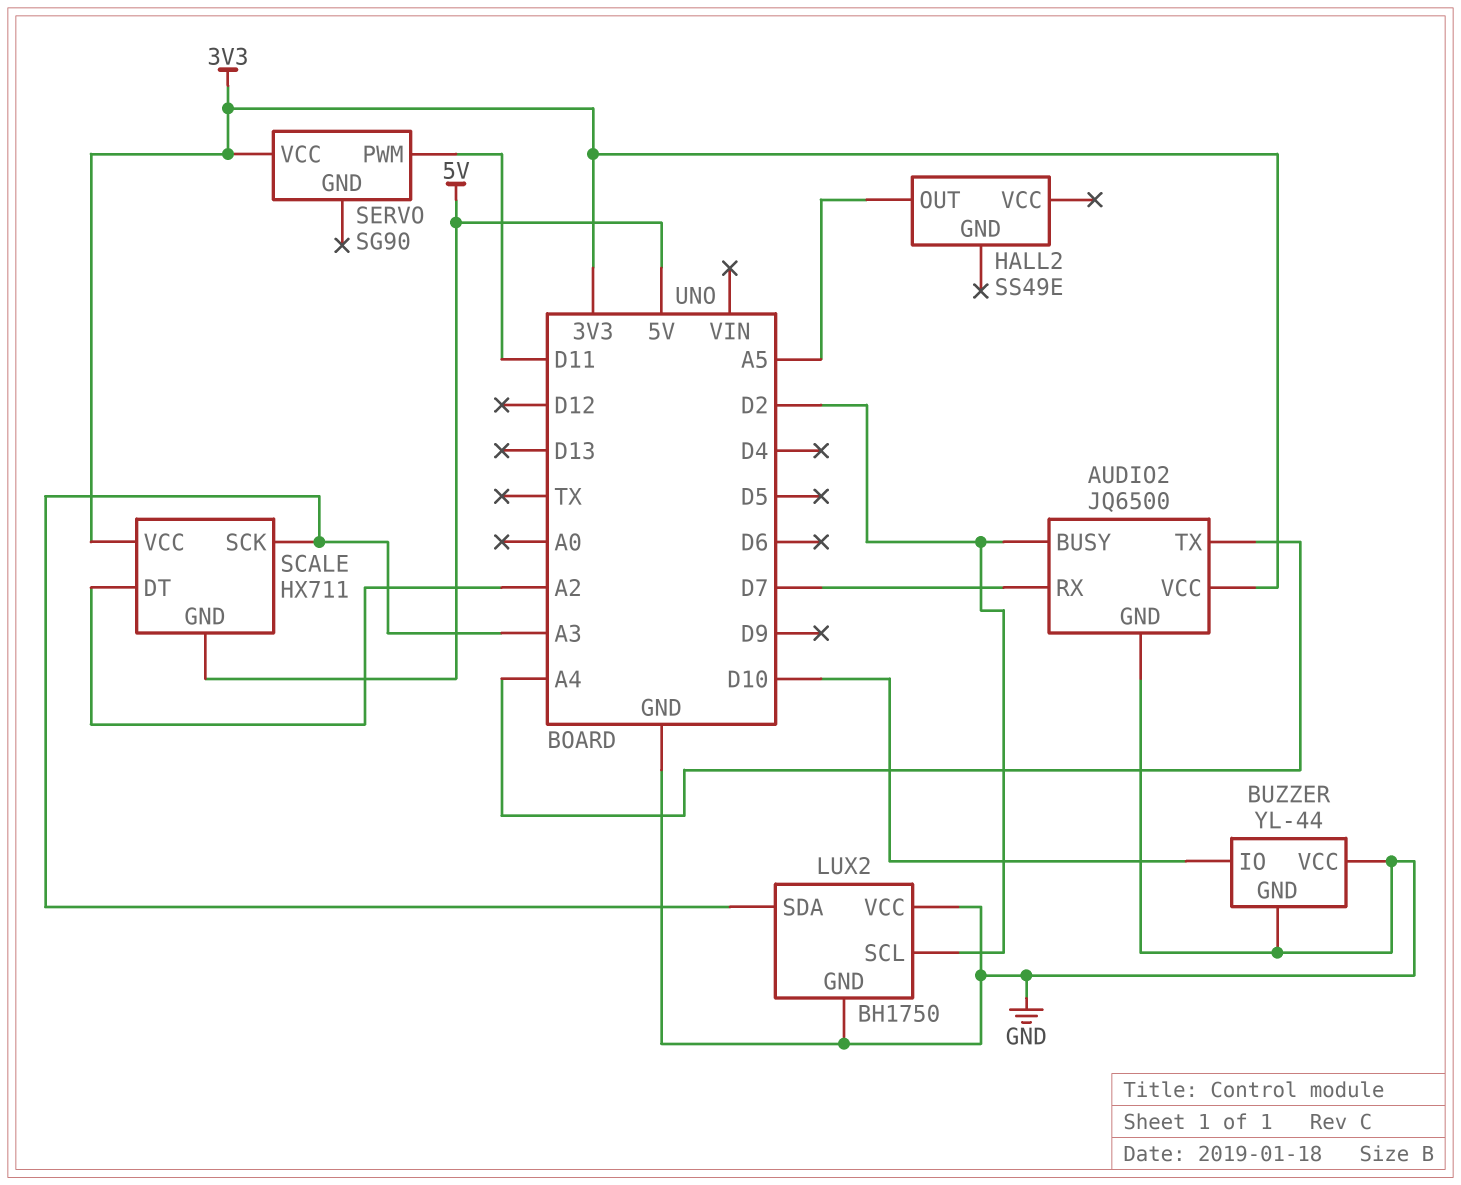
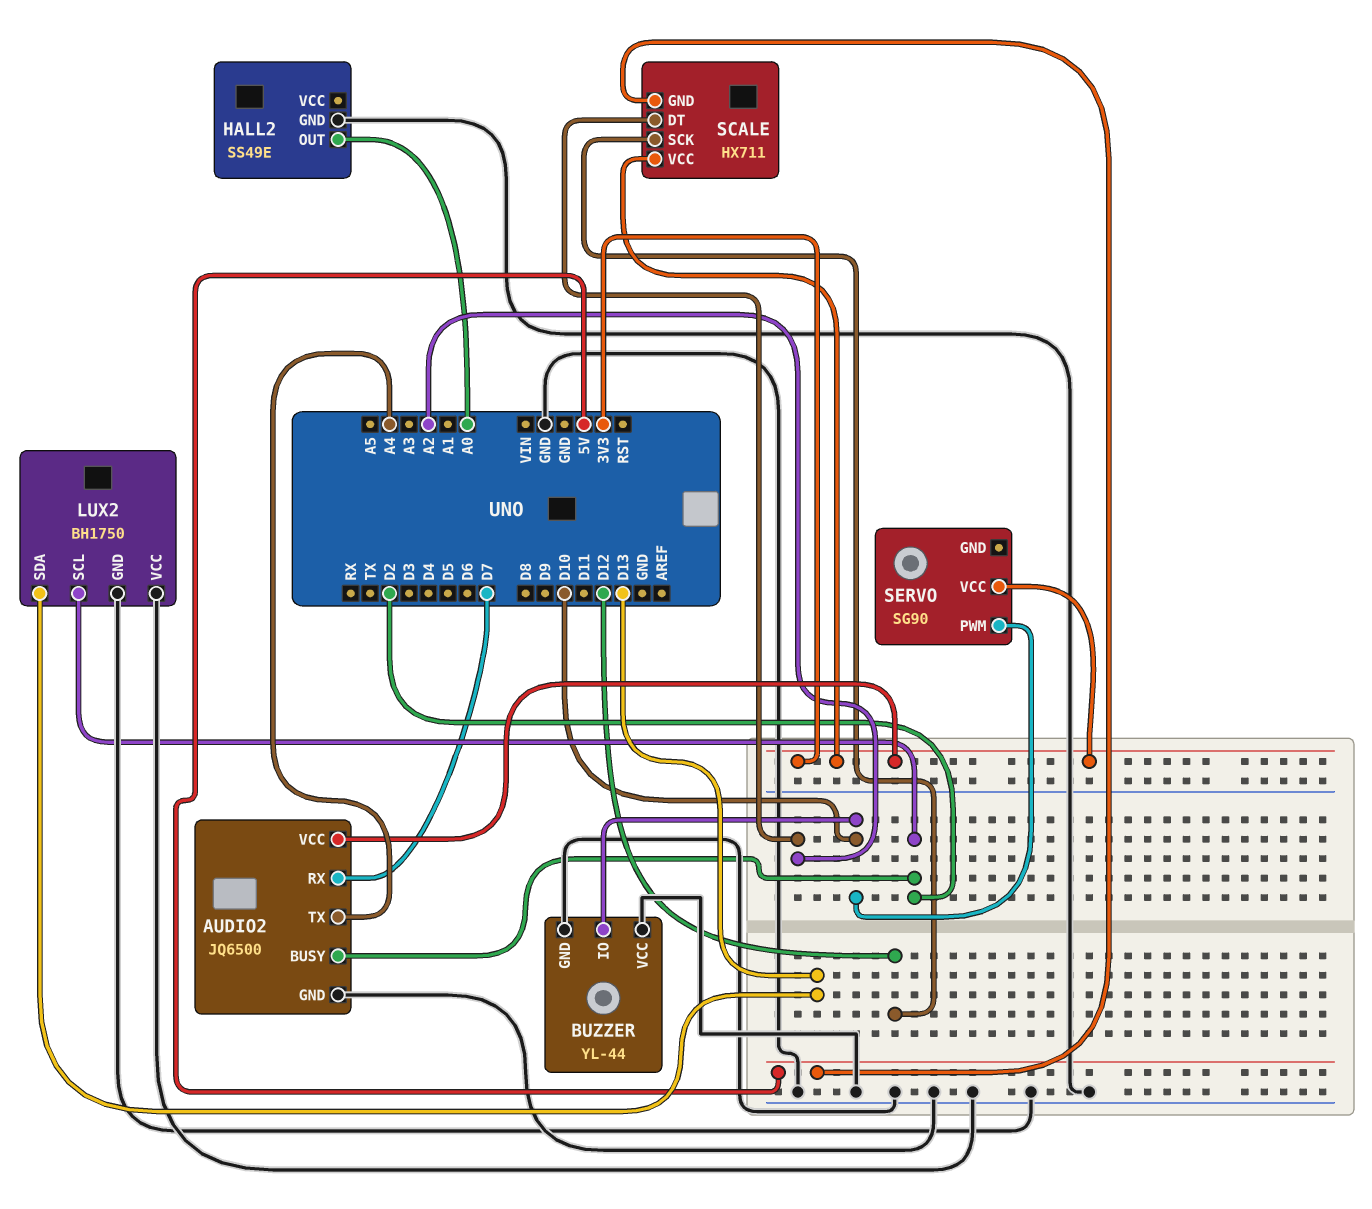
HALL2 pin GND: none -> GND
HALL2 pin OUT: A5 -> A0
LUX2 pin SDA: A3 -> D13
SCALE pin SCK: A3 -> D12
SERVO pin PWM: D11 -> D10

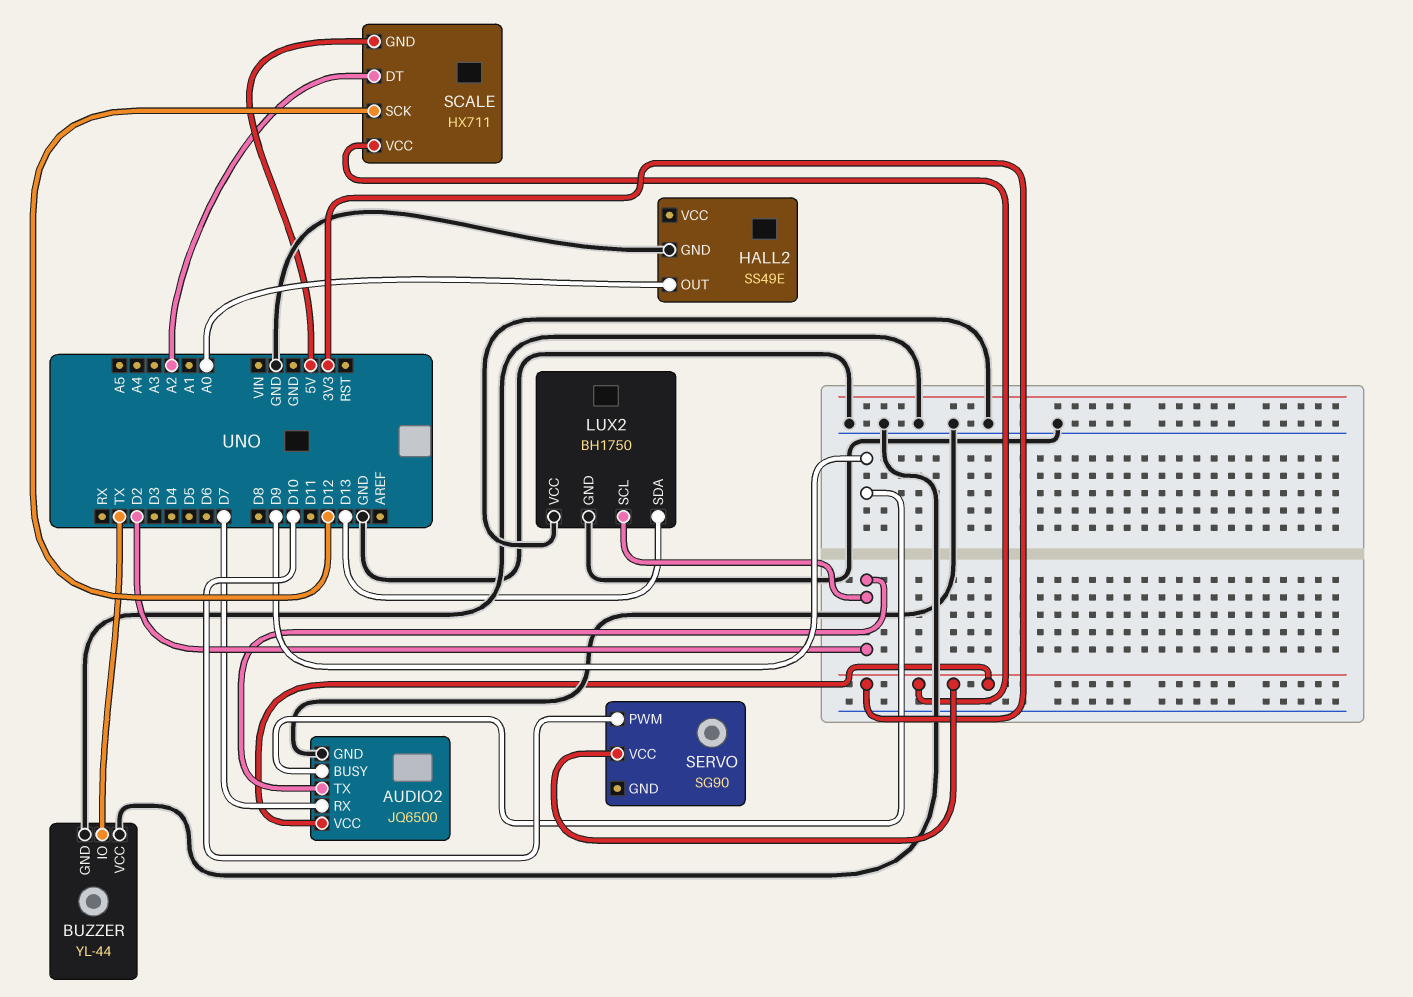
AUDIO2 pin BUSY: D2 -> D9
AUDIO2 pin TX: A4 -> D2
BUZZER pin IO: D10 -> TX

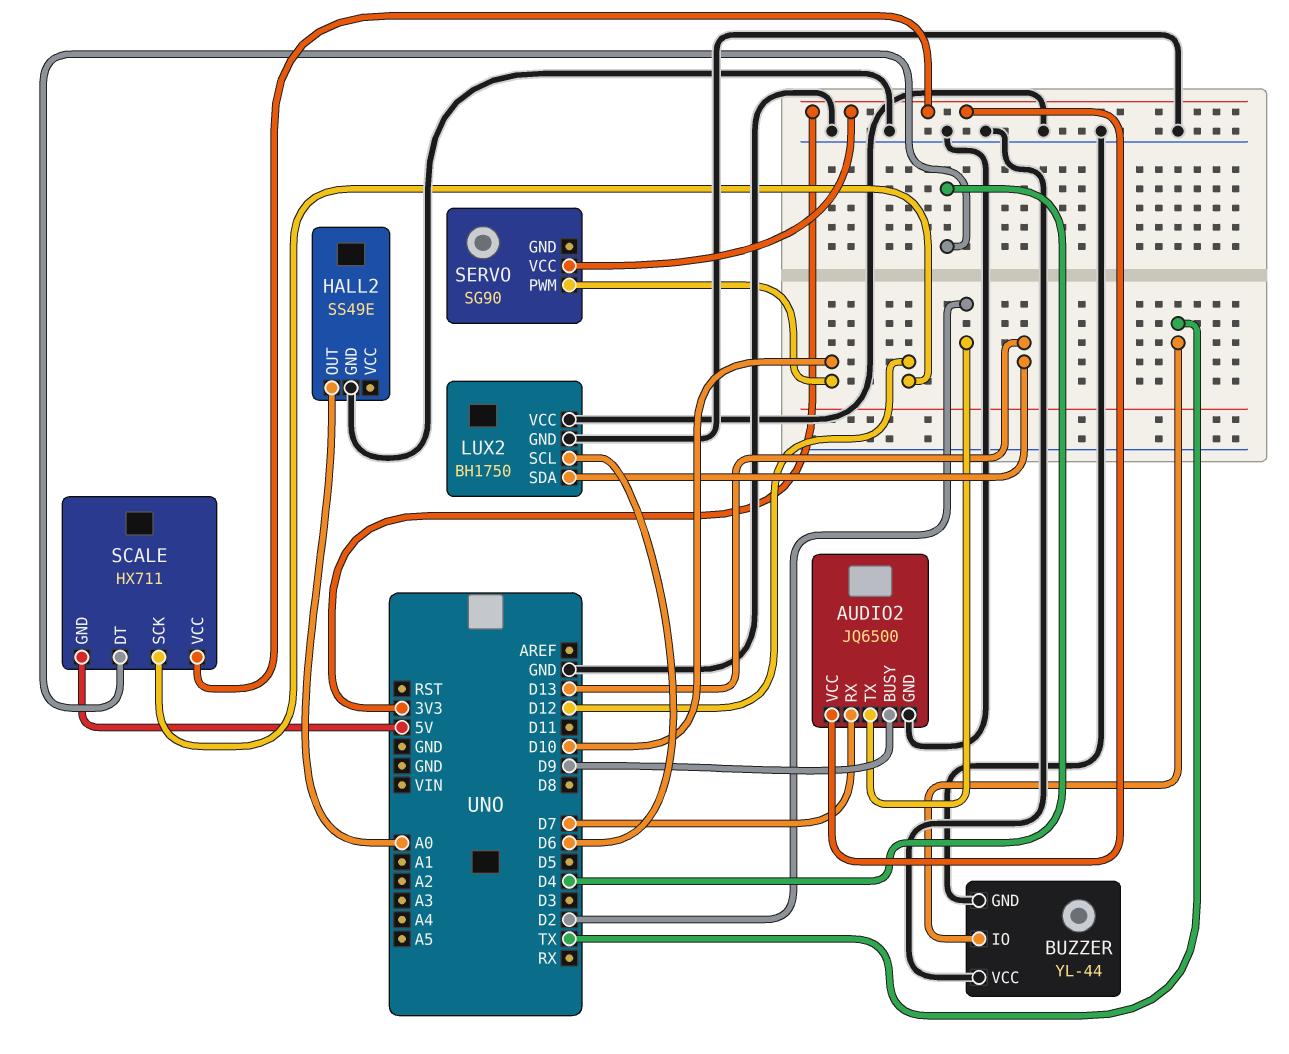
LUX2 pin SCL: D2 -> D6
SCALE pin DT: A2 -> D4

